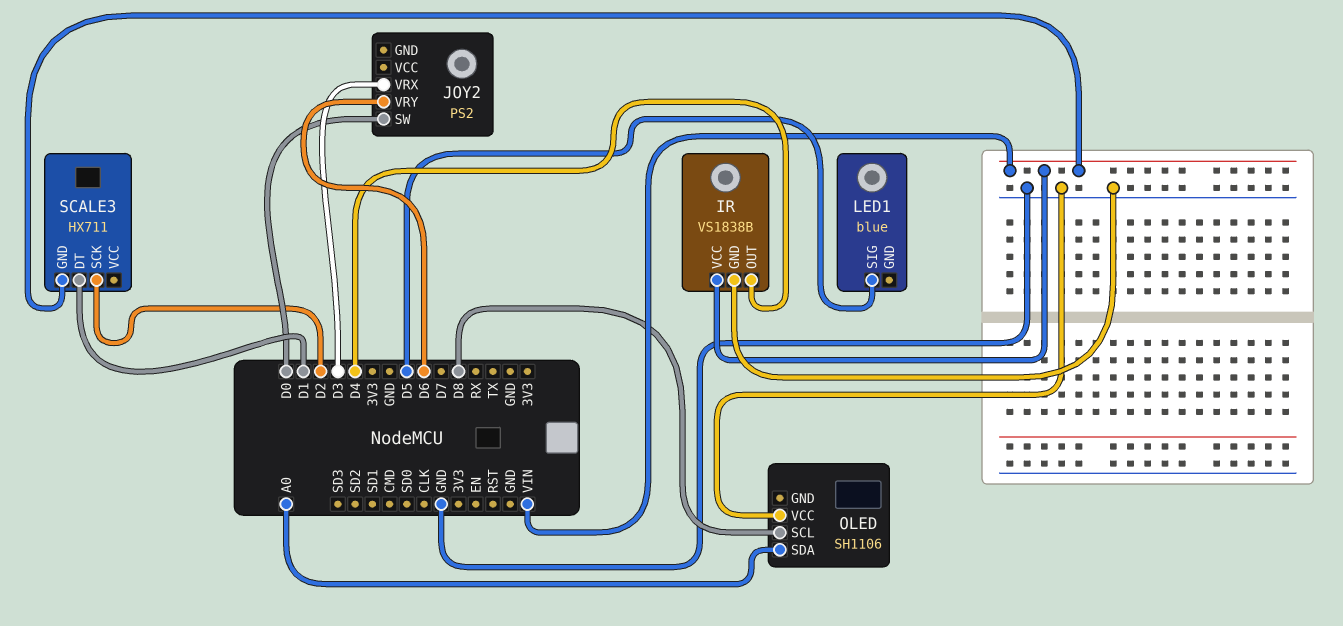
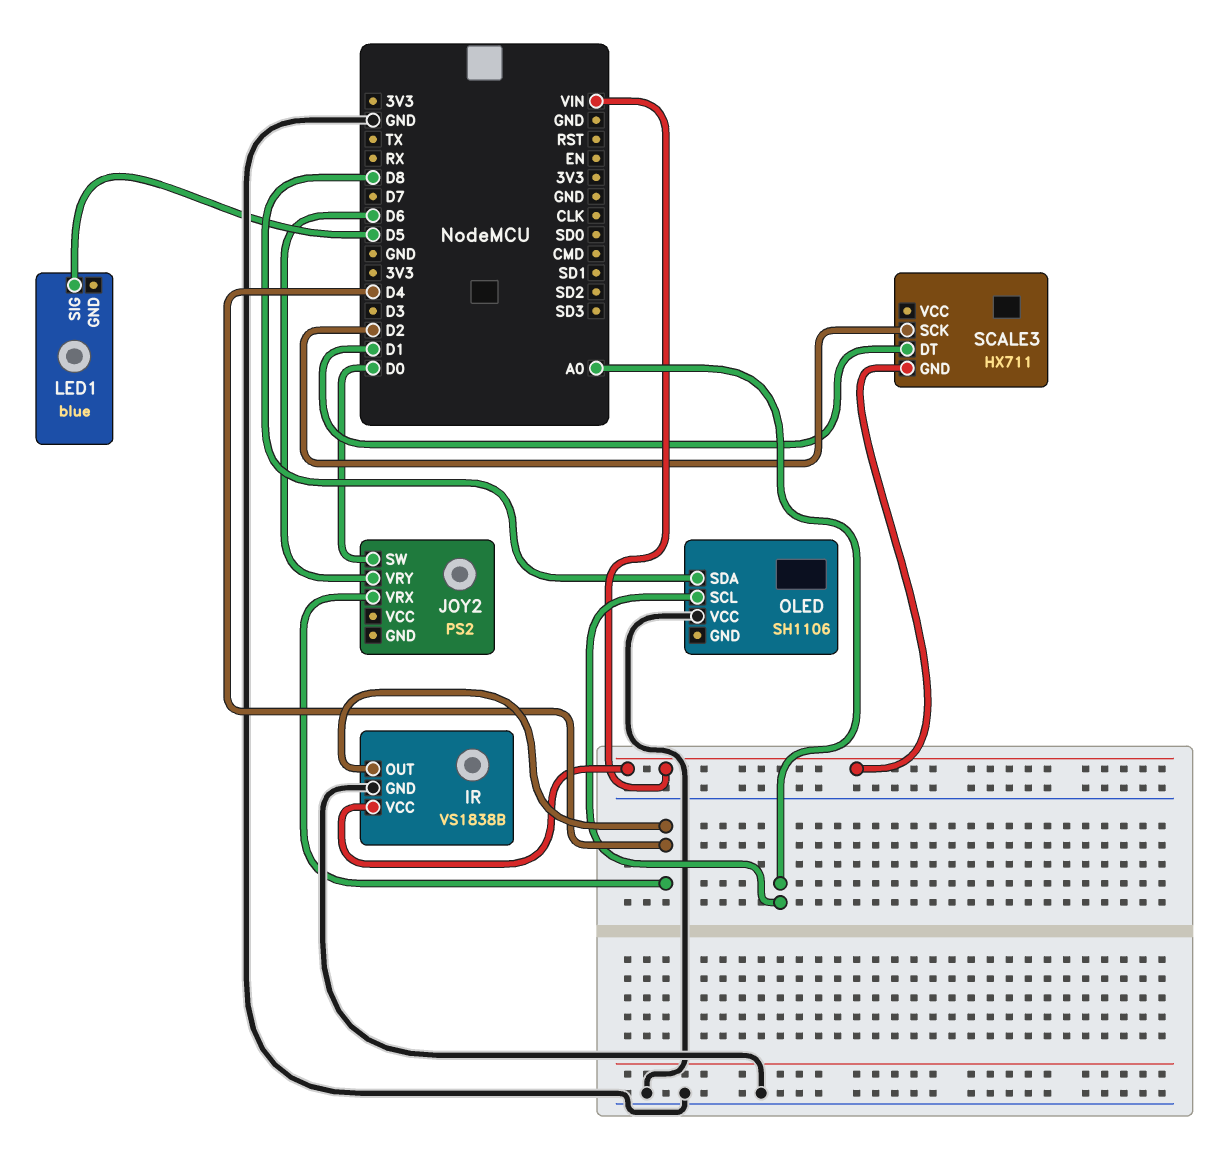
JOY2 pin VRX: D3 -> D4
OLED pin SCL: D8 -> A0
OLED pin SDA: A0 -> D8

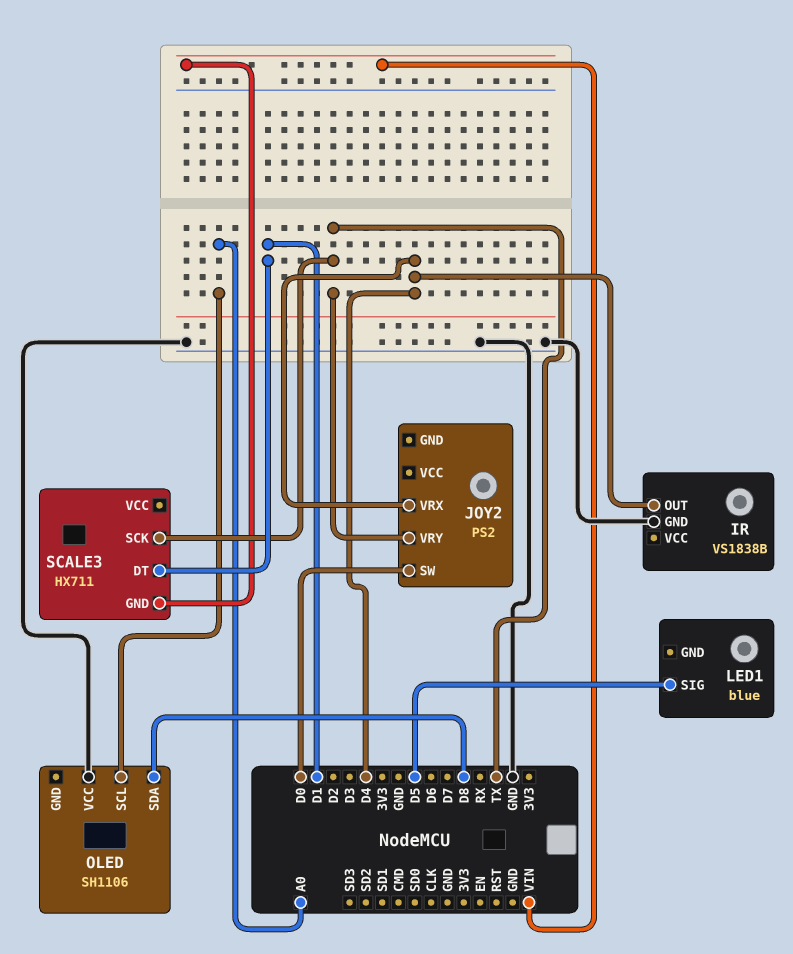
IR pin VCC: VIN -> none
JOY2 pin VRY: D6 -> TX
SCALE3 pin SCK: D2 -> TX

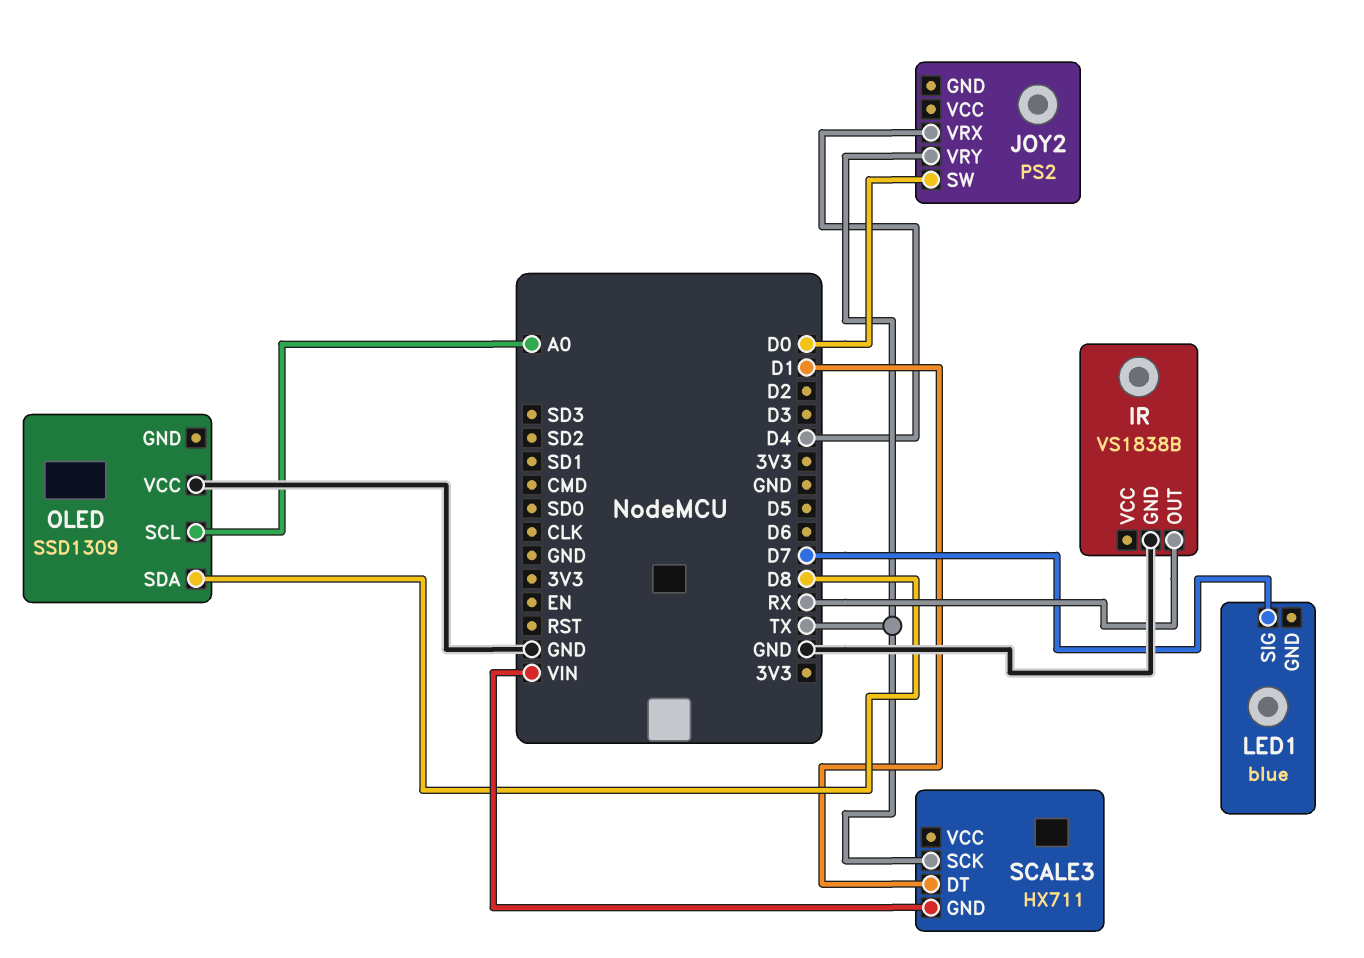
IR pin OUT: D4 -> RX
LED1 pin SIG: D5 -> D7
OLED: SH1106 -> SSD1309

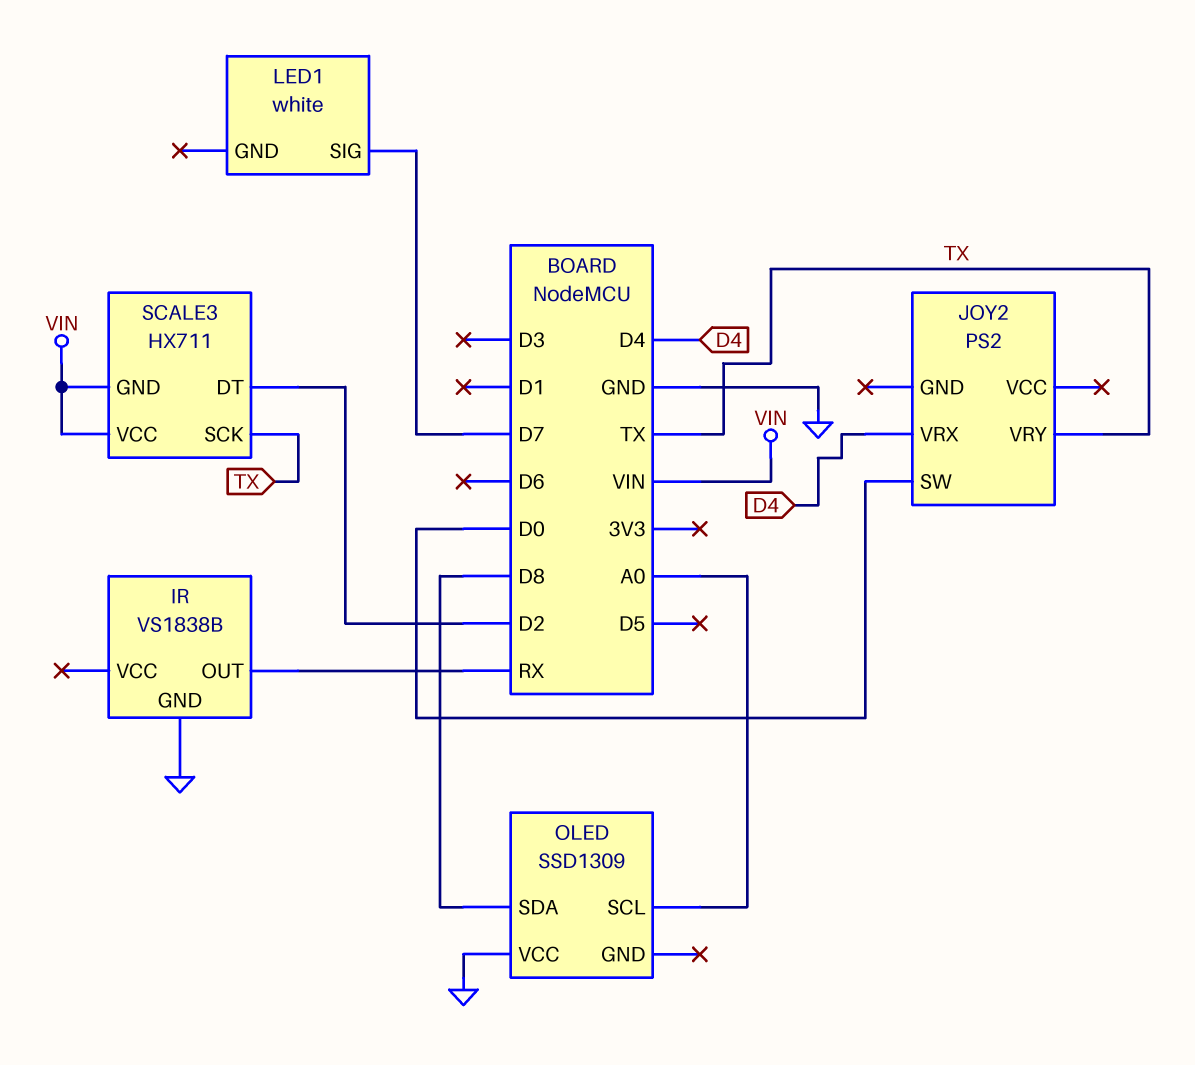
LED1: blue -> white
SCALE3 pin DT: D1 -> D2
SCALE3 pin VCC: none -> VIN

